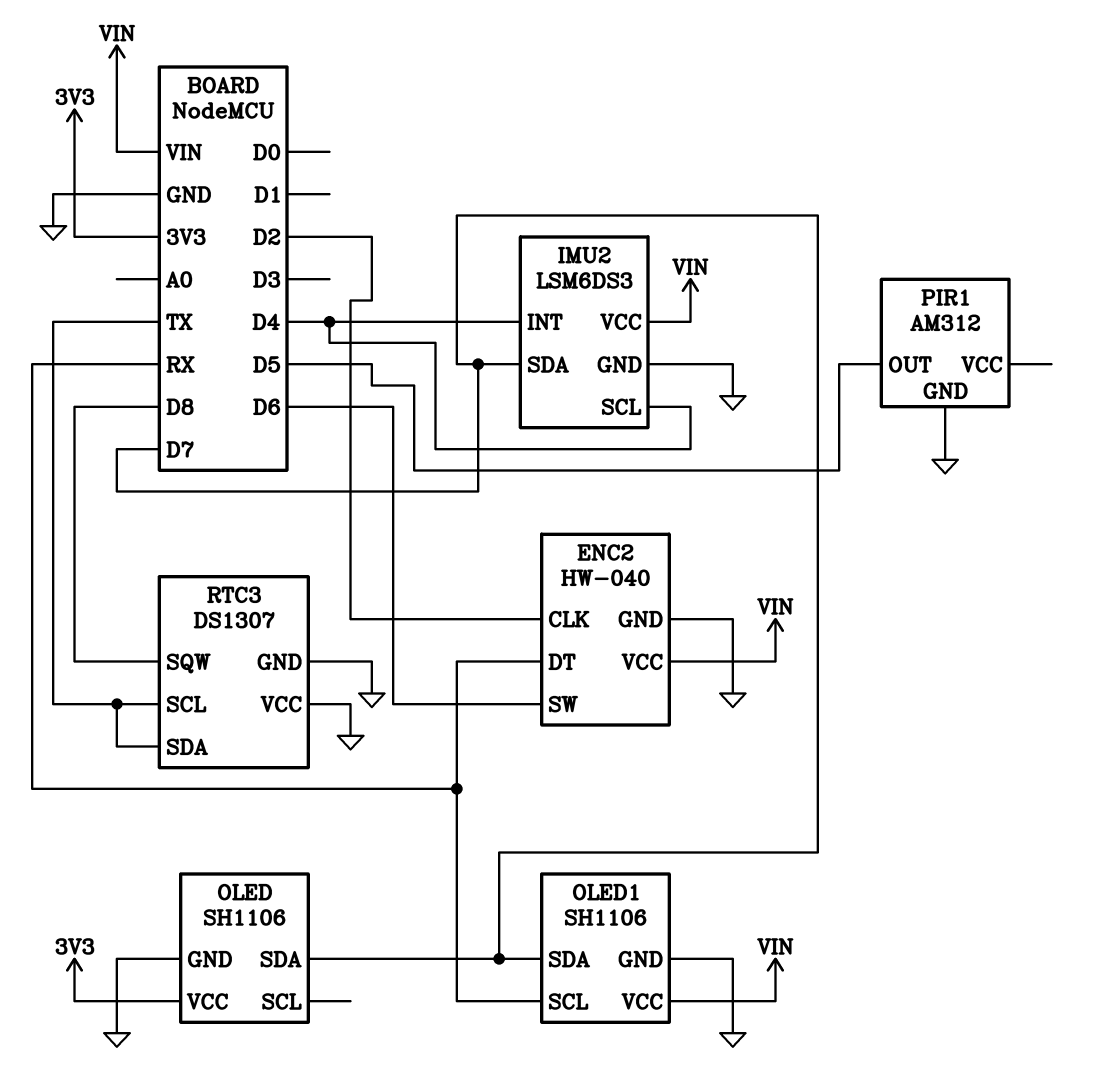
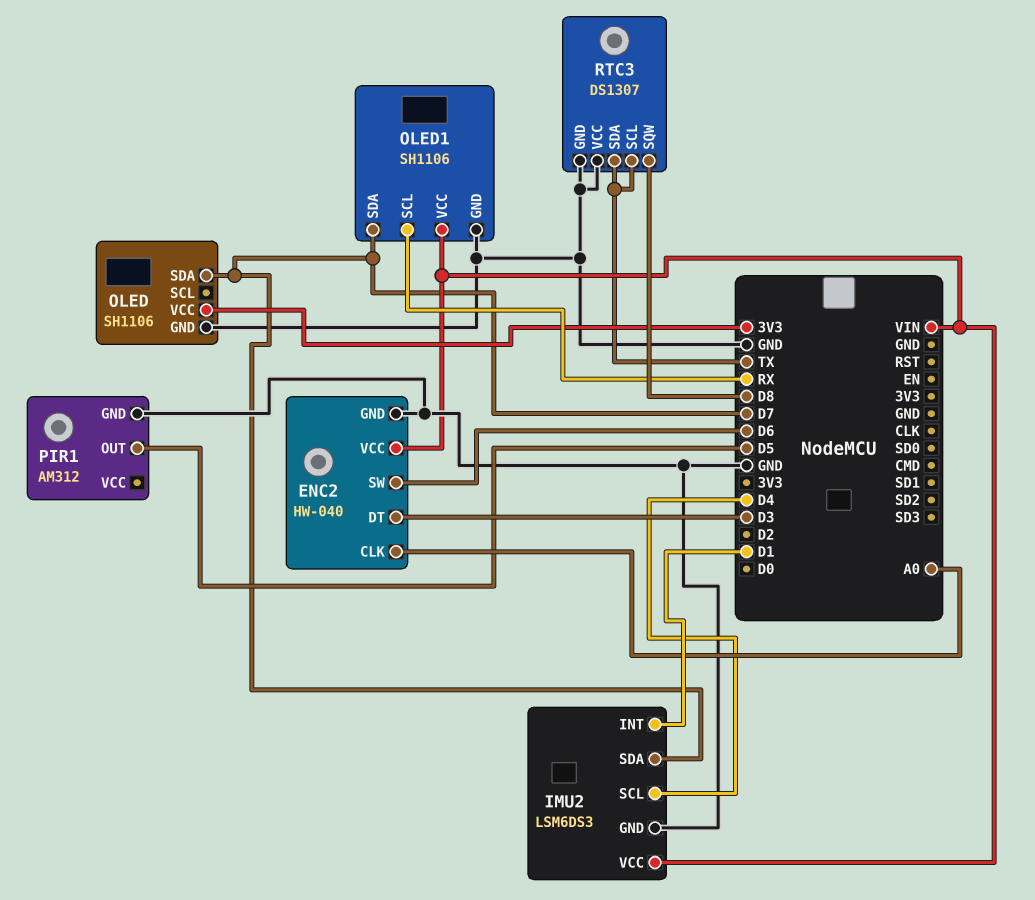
ENC2 pin CLK: D2 -> A0
ENC2 pin DT: RX -> D3
IMU2 pin INT: D4 -> D1

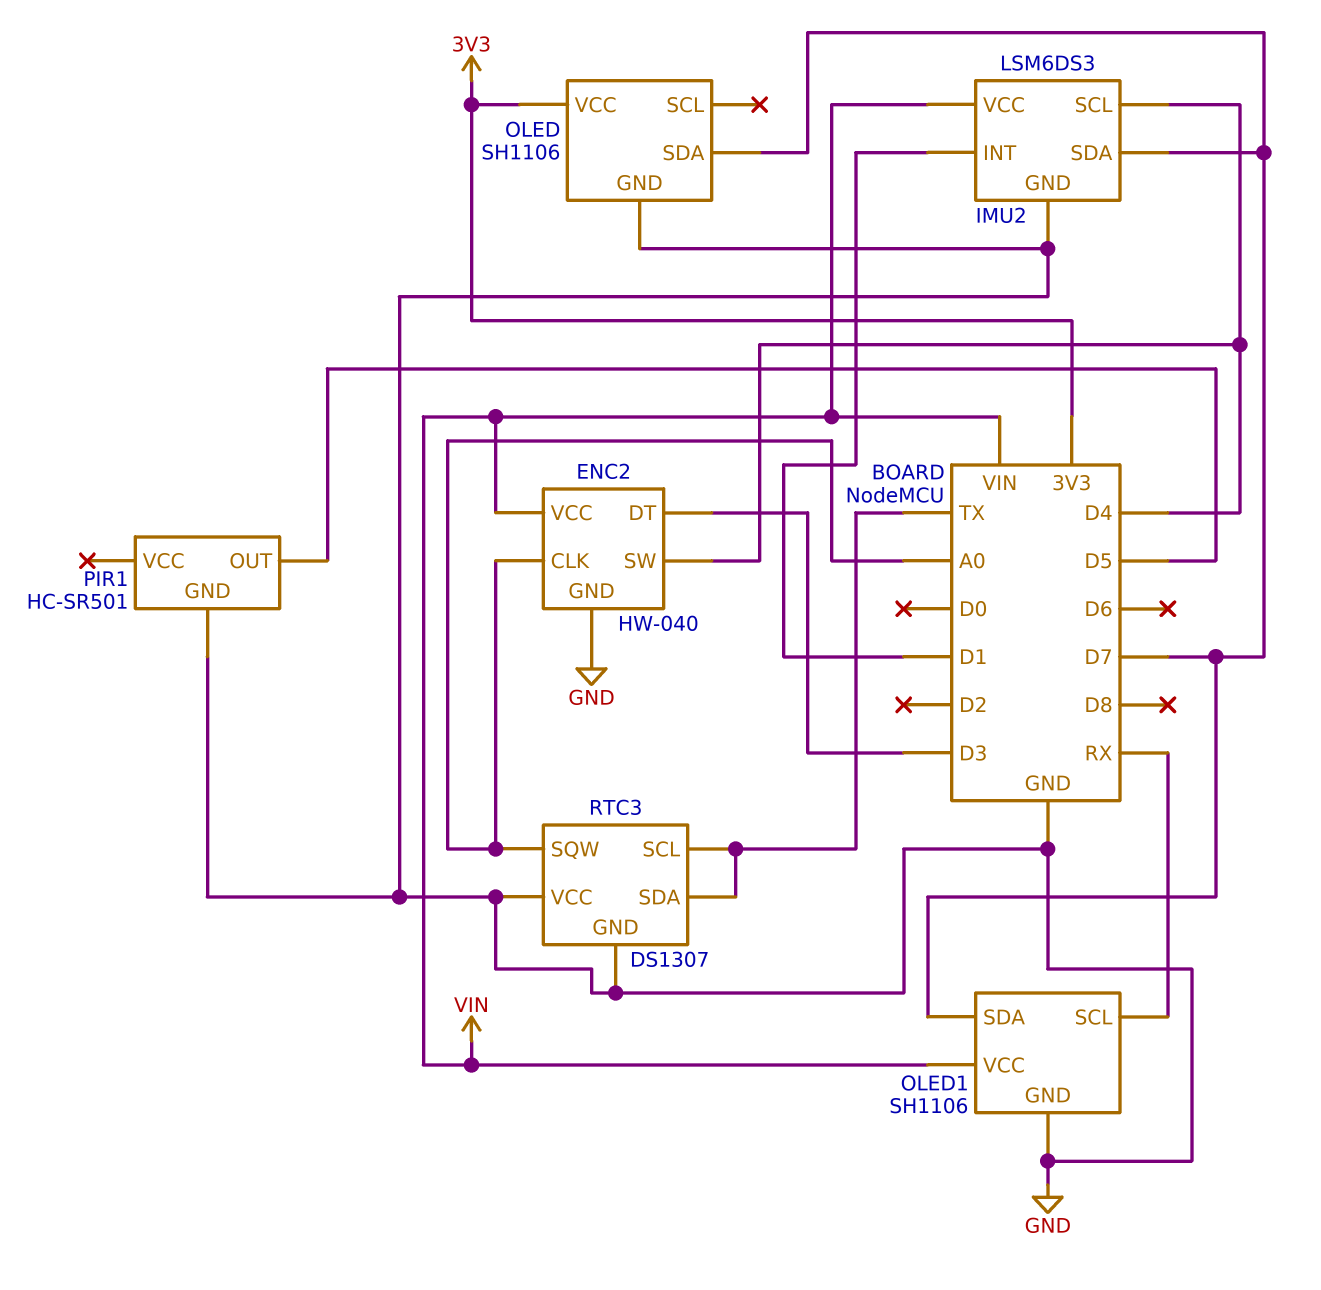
ENC2 pin SW: D6 -> D4
PIR1: AM312 -> HC-SR501
RTC3 pin SQW: D8 -> A0

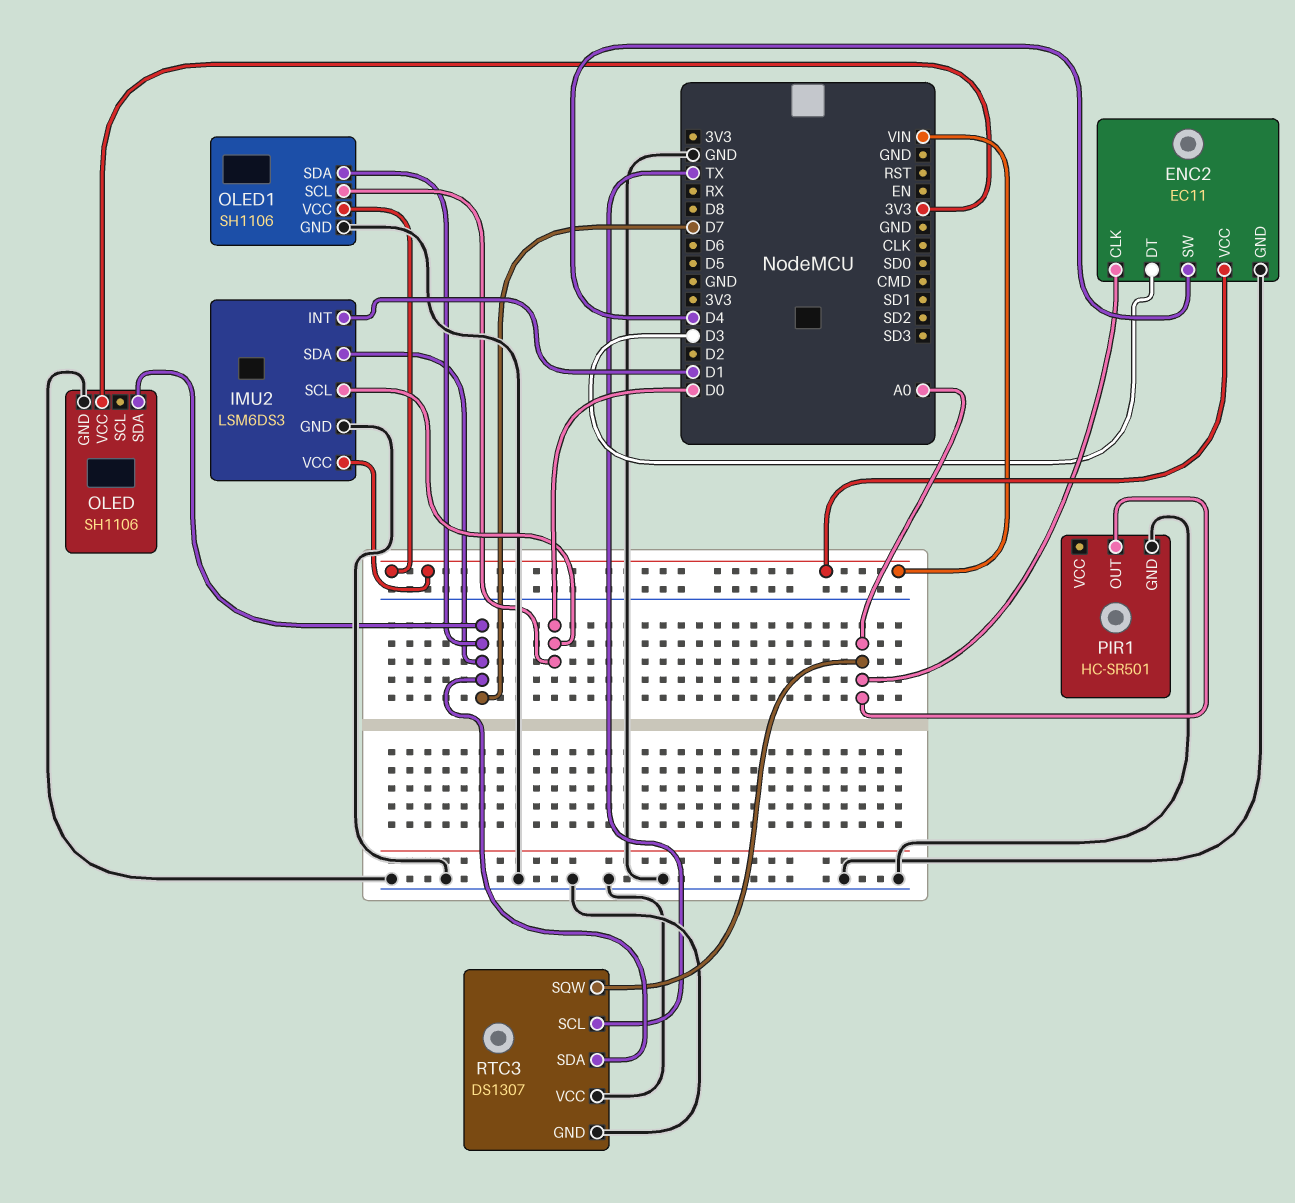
ENC2: HW-040 -> EC11
IMU2 pin SCL: D4 -> D0
OLED1 pin SCL: RX -> D0
PIR1 pin OUT: D5 -> A0
RTC3 pin SDA: TX -> D7

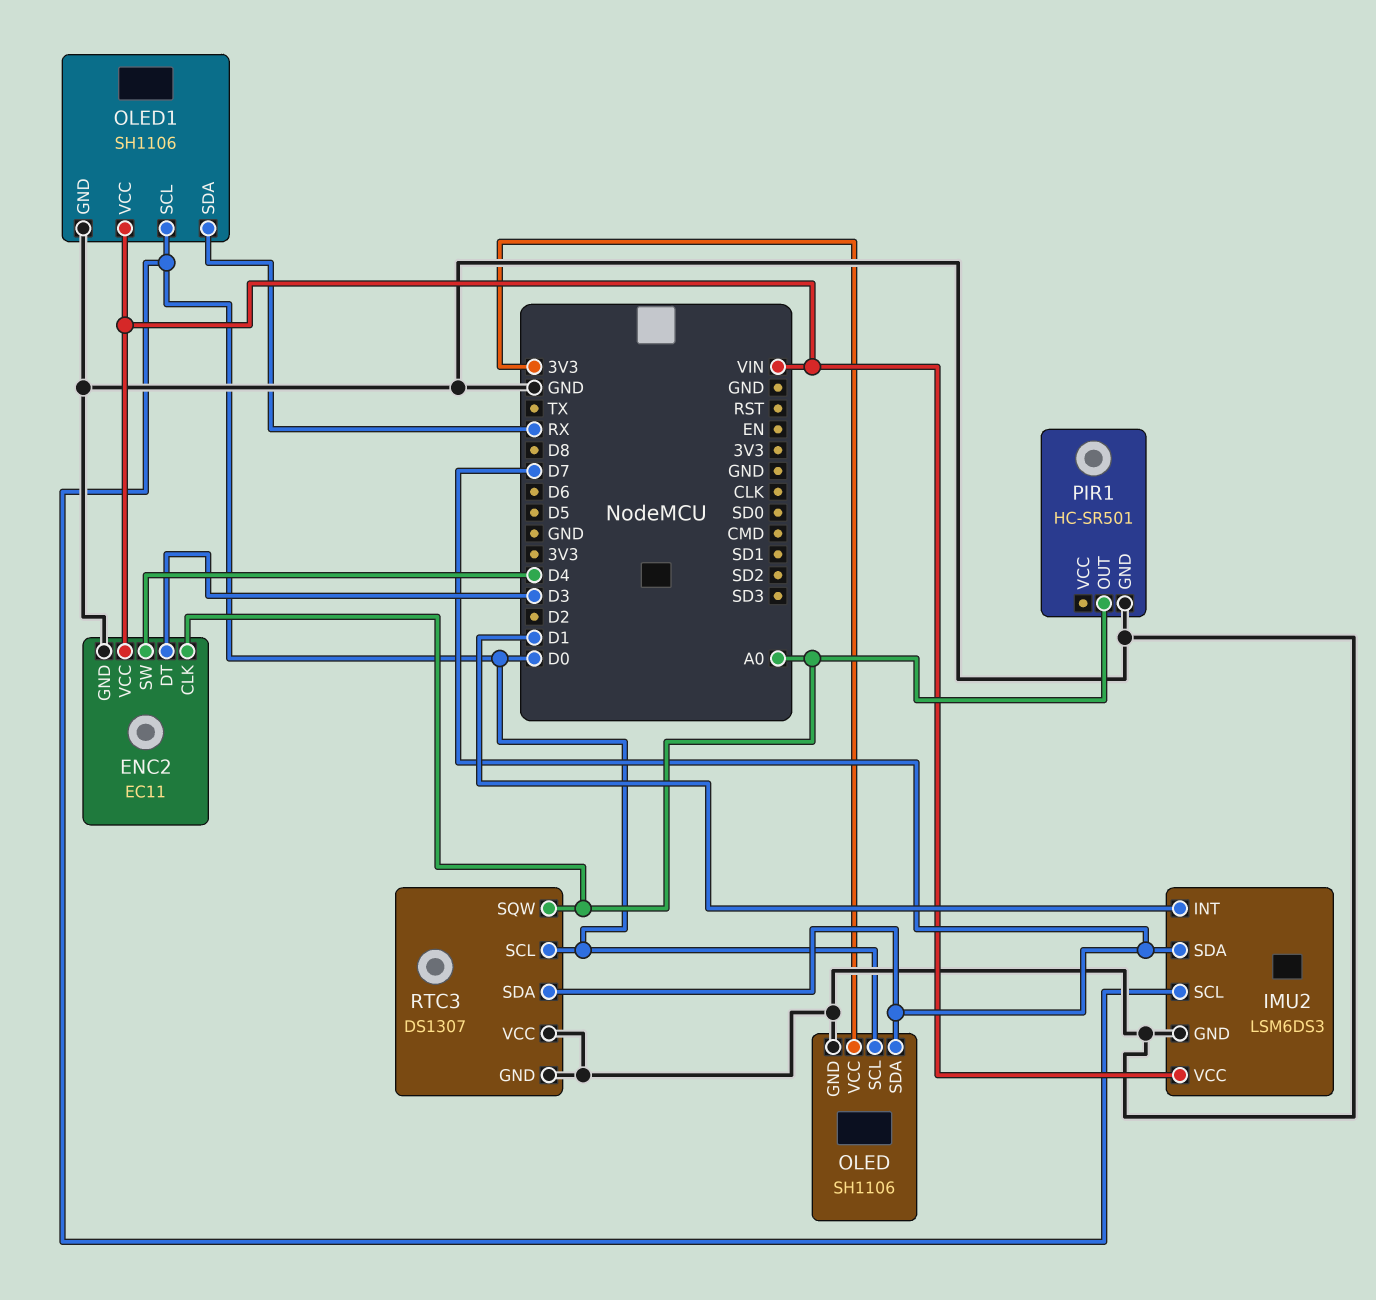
OLED pin SCL: none -> D0
OLED1 pin SDA: D7 -> RX
RTC3 pin SCL: TX -> D0

